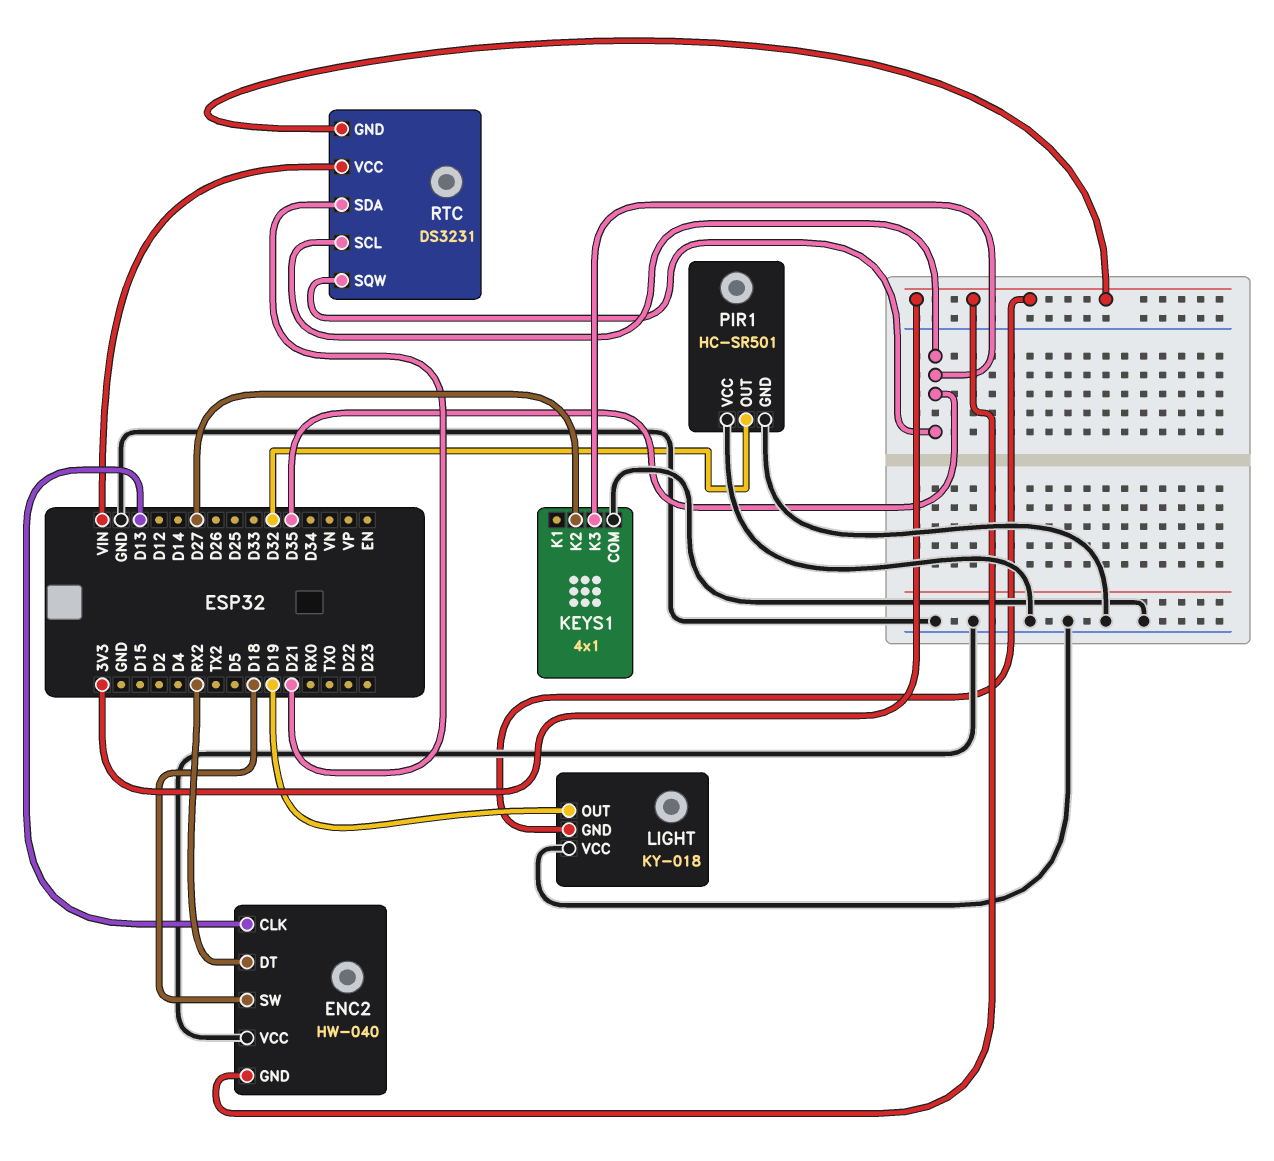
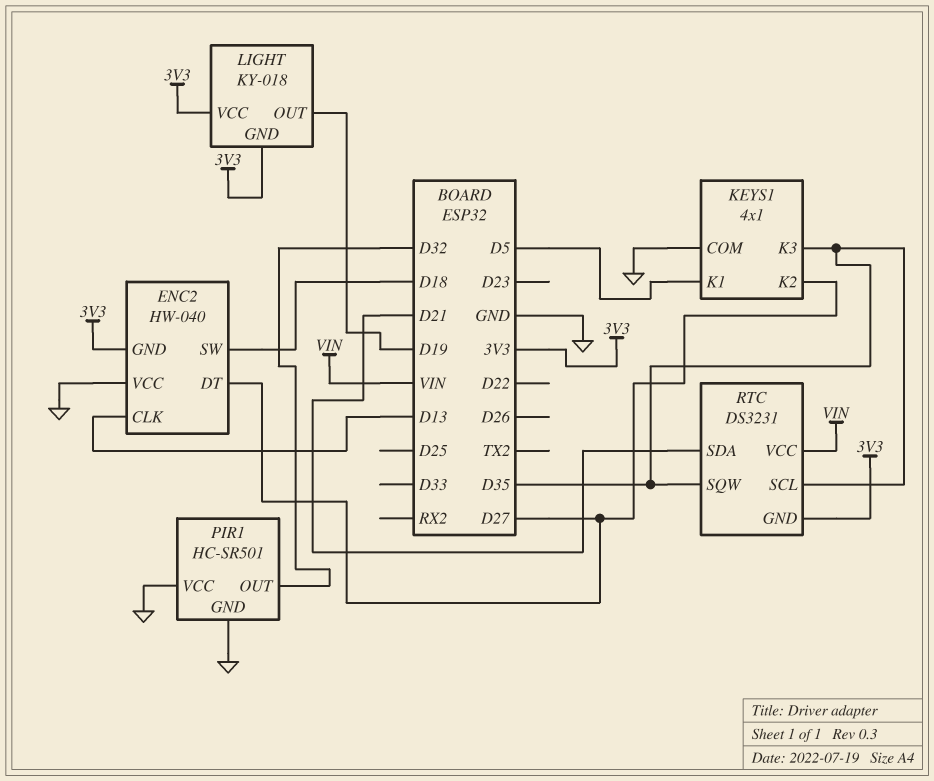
ENC2 pin DT: RX2 -> D27
KEYS1 pin K1: none -> D5
LIGHT pin VCC: GND -> 3V3

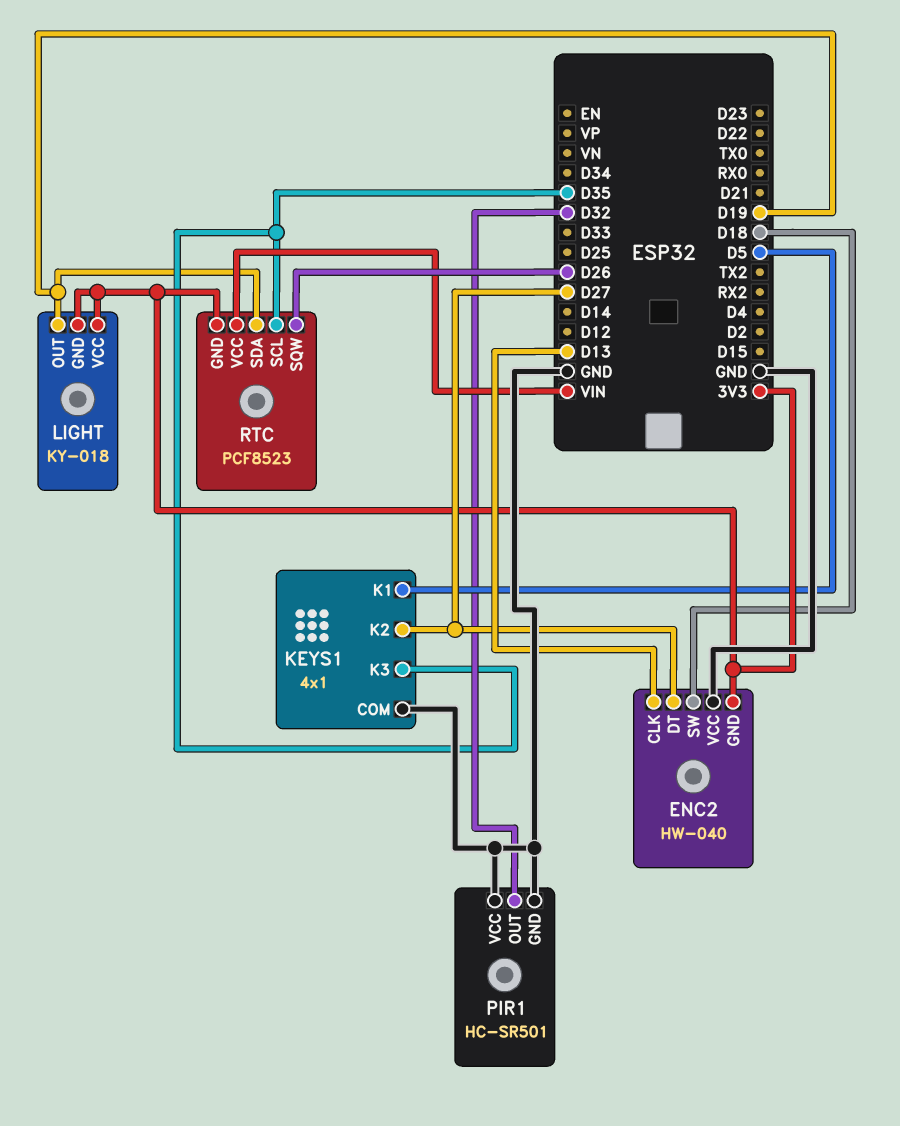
RTC: DS3231 -> PCF8523
RTC pin SDA: D21 -> D19
RTC pin SQW: D35 -> D26

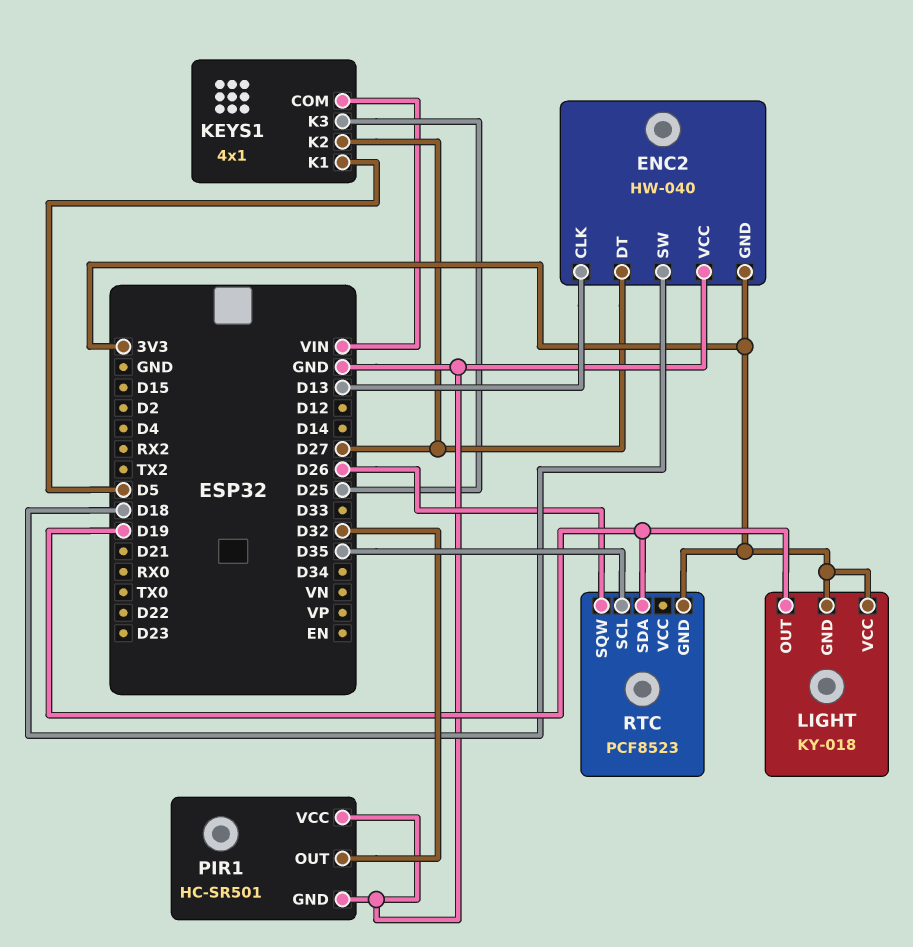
KEYS1 pin COM: GND -> VIN
KEYS1 pin K3: D35 -> D25
RTC pin VCC: VIN -> none

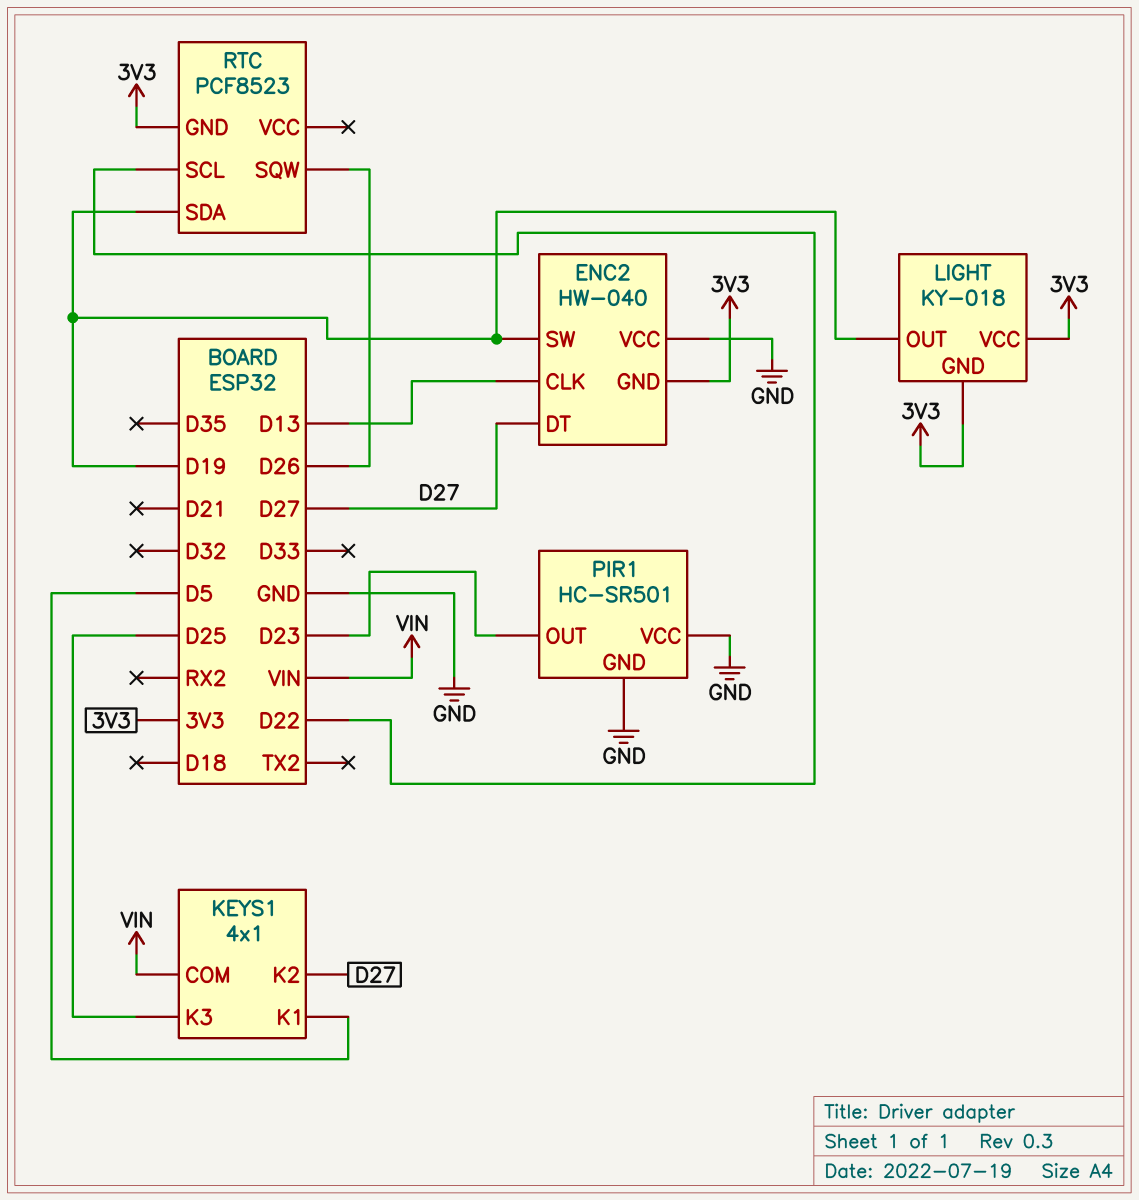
ENC2 pin SW: D18 -> D19
PIR1 pin OUT: D32 -> D23
RTC pin SCL: D35 -> D22

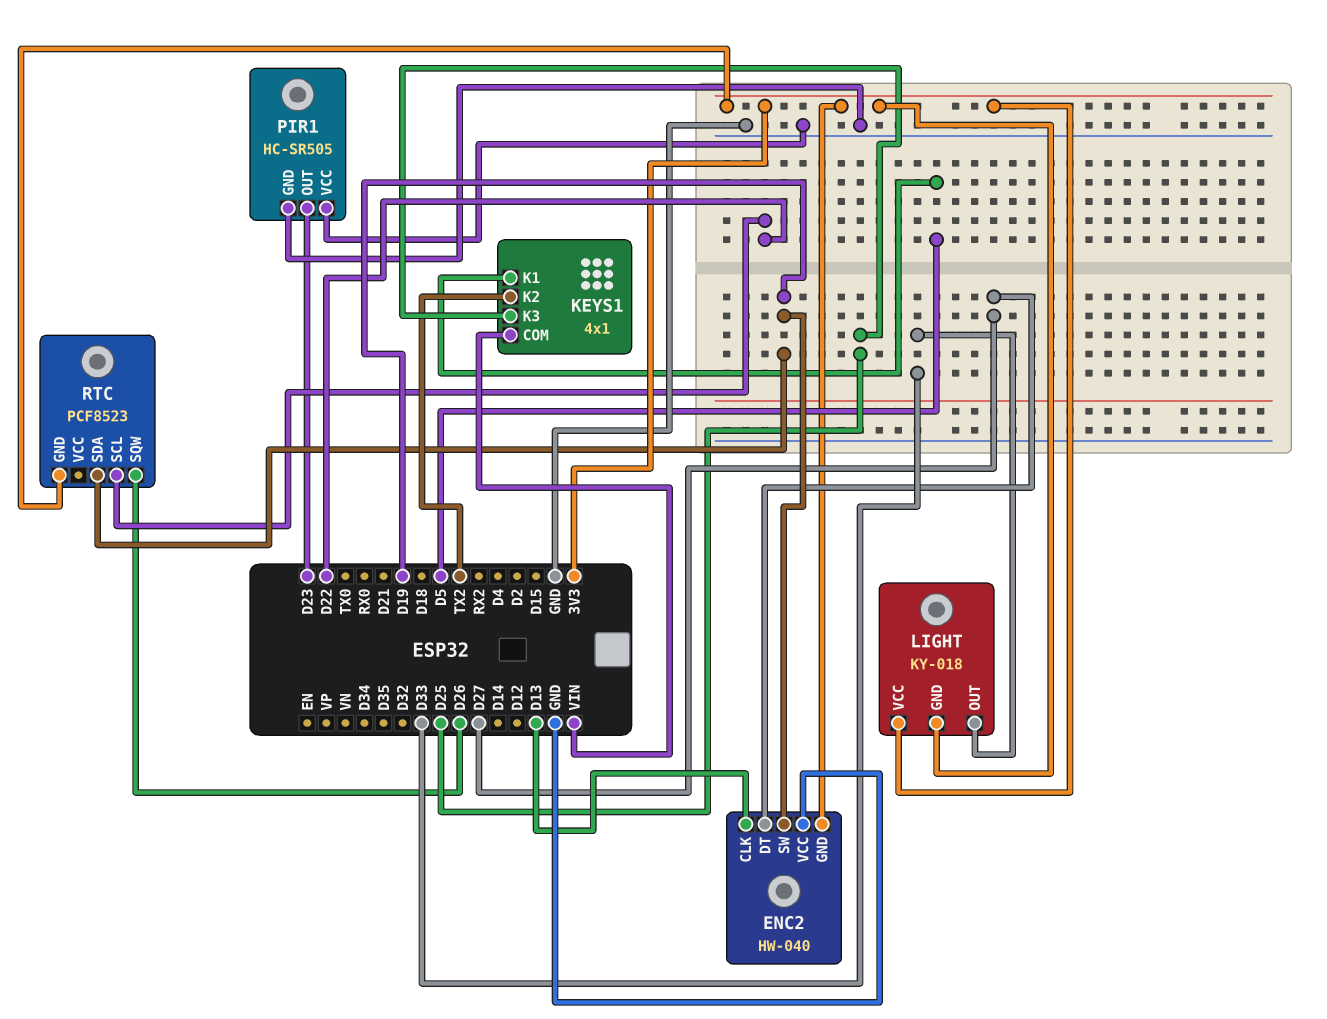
KEYS1 pin K2: D27 -> TX2
LIGHT pin OUT: D19 -> D33
PIR1: HC-SR501 -> HC-SR505

